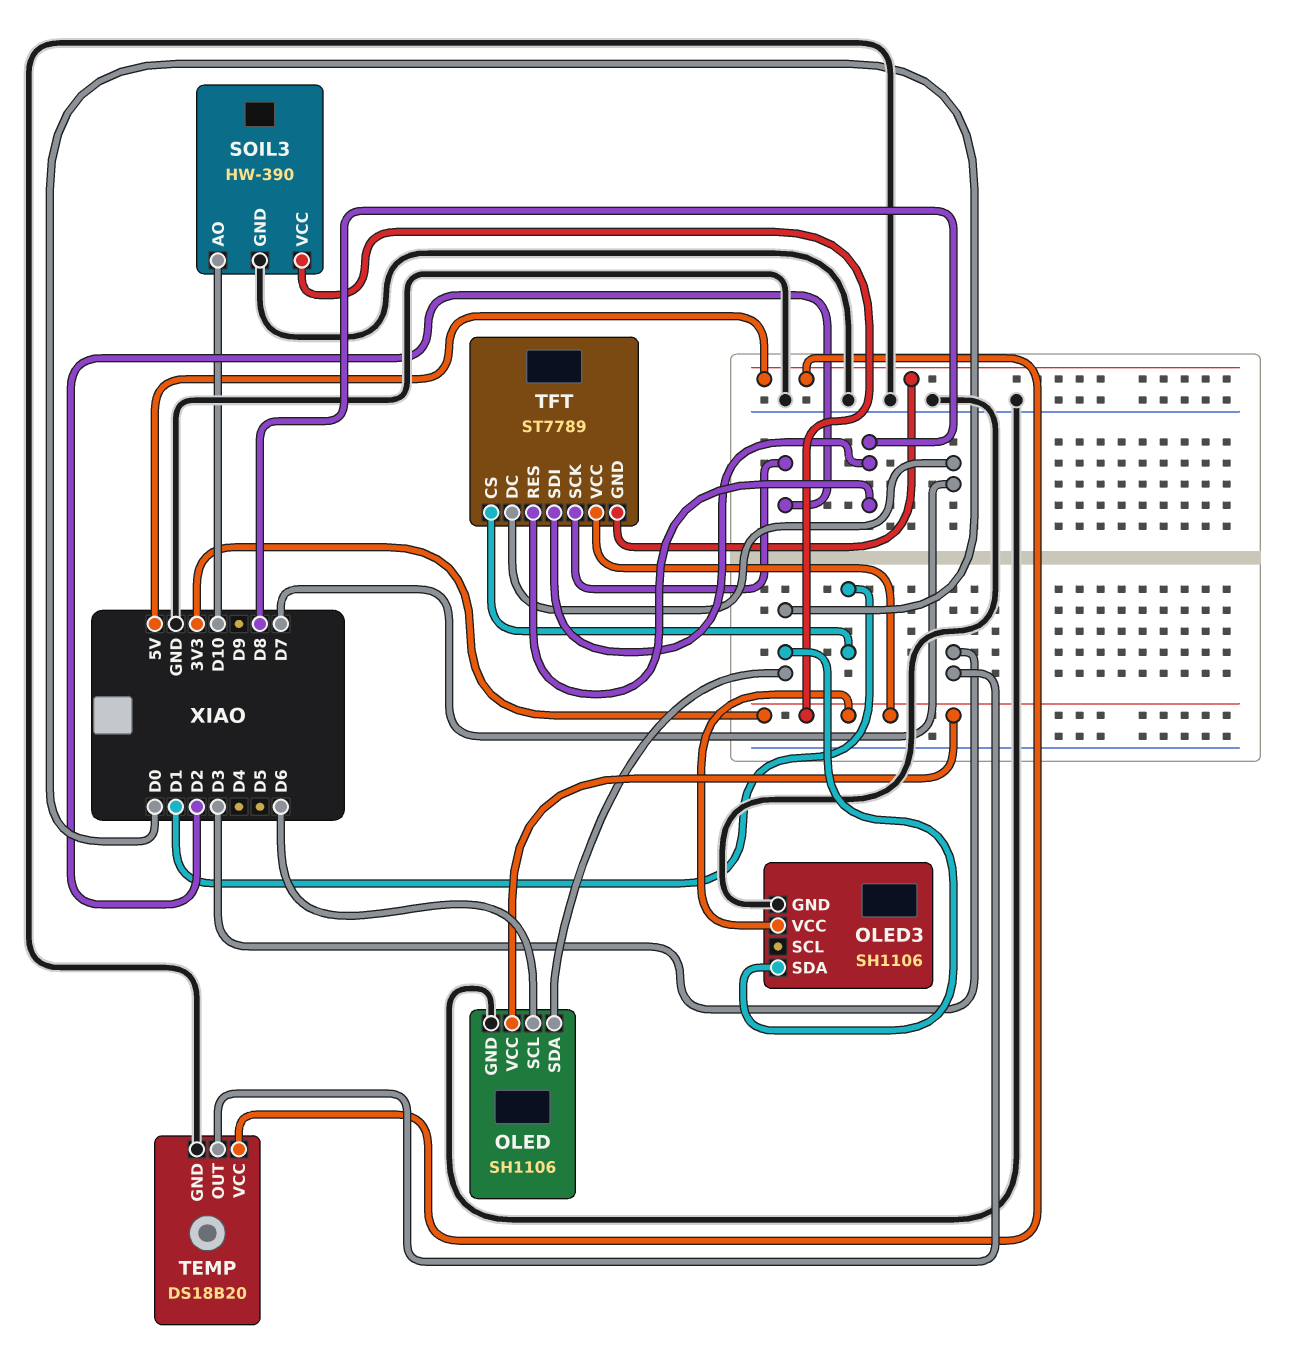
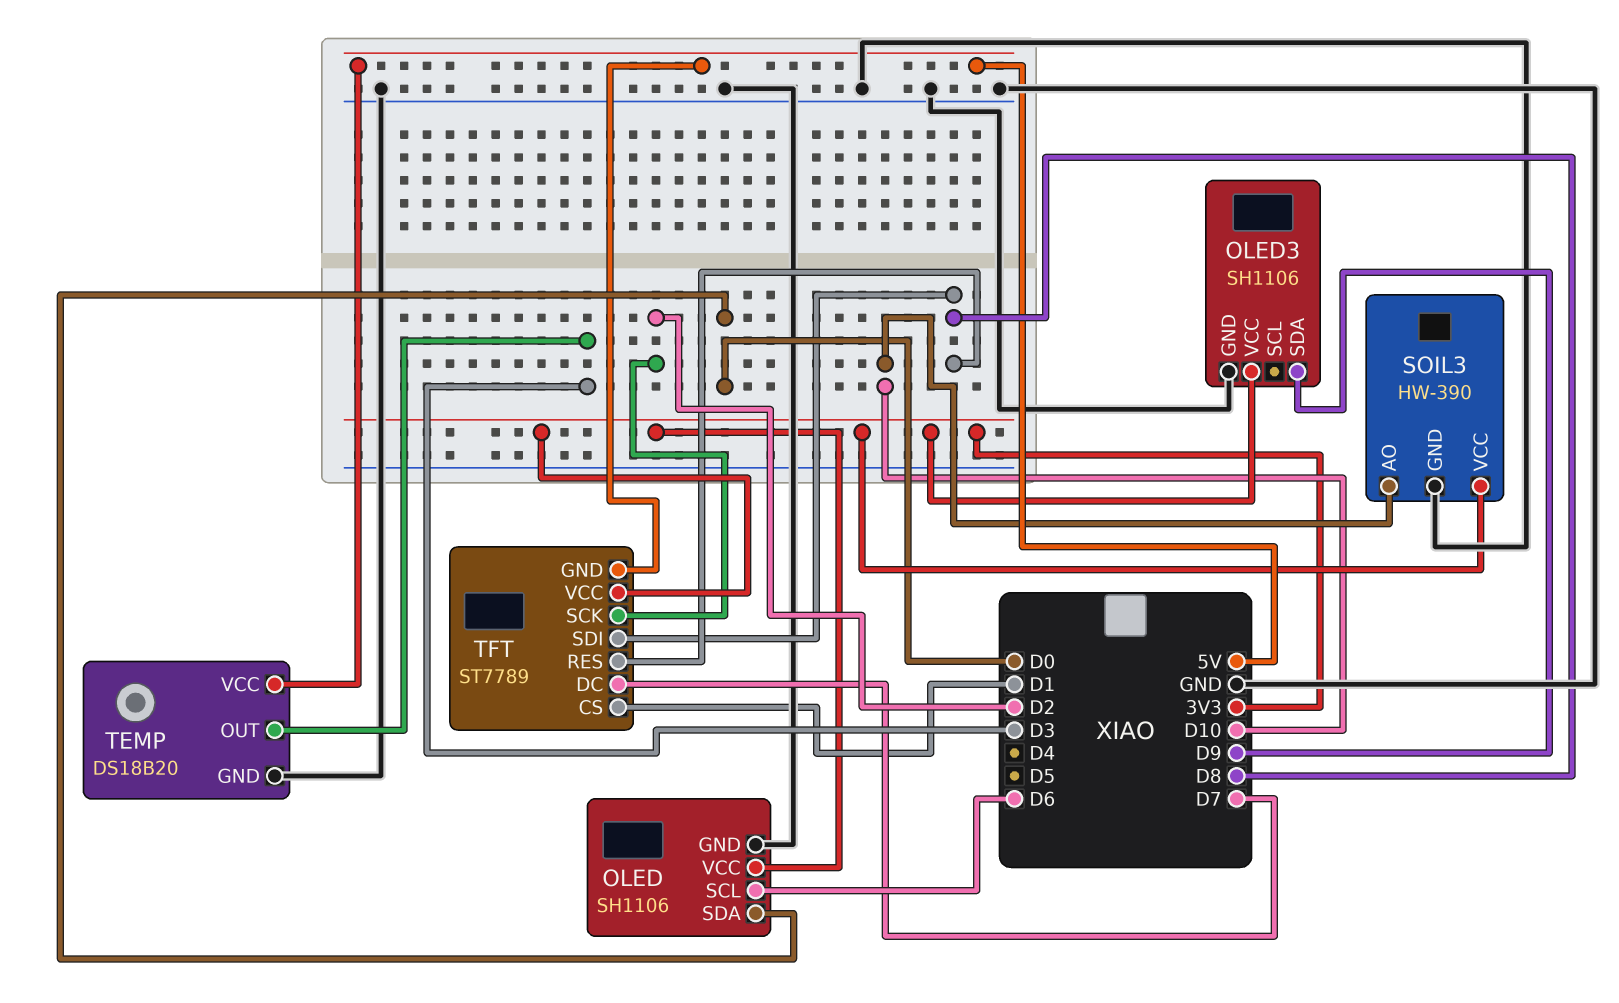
OLED3 pin SDA: D0 -> D9

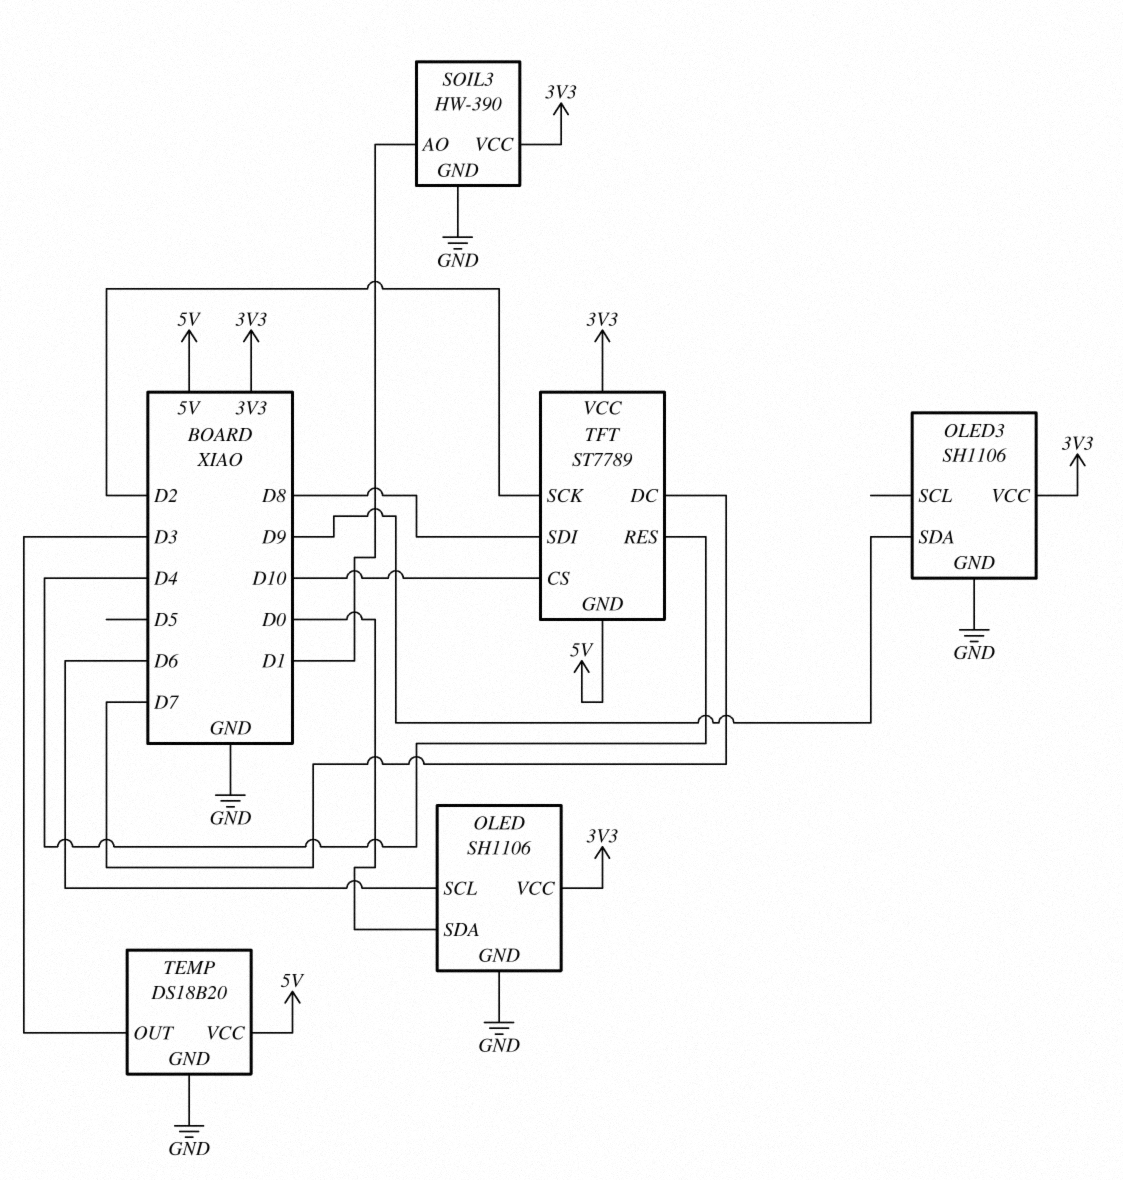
SOIL3 pin AO: D10 -> D1
TFT pin CS: D1 -> D10
TFT pin RES: D8 -> D4

